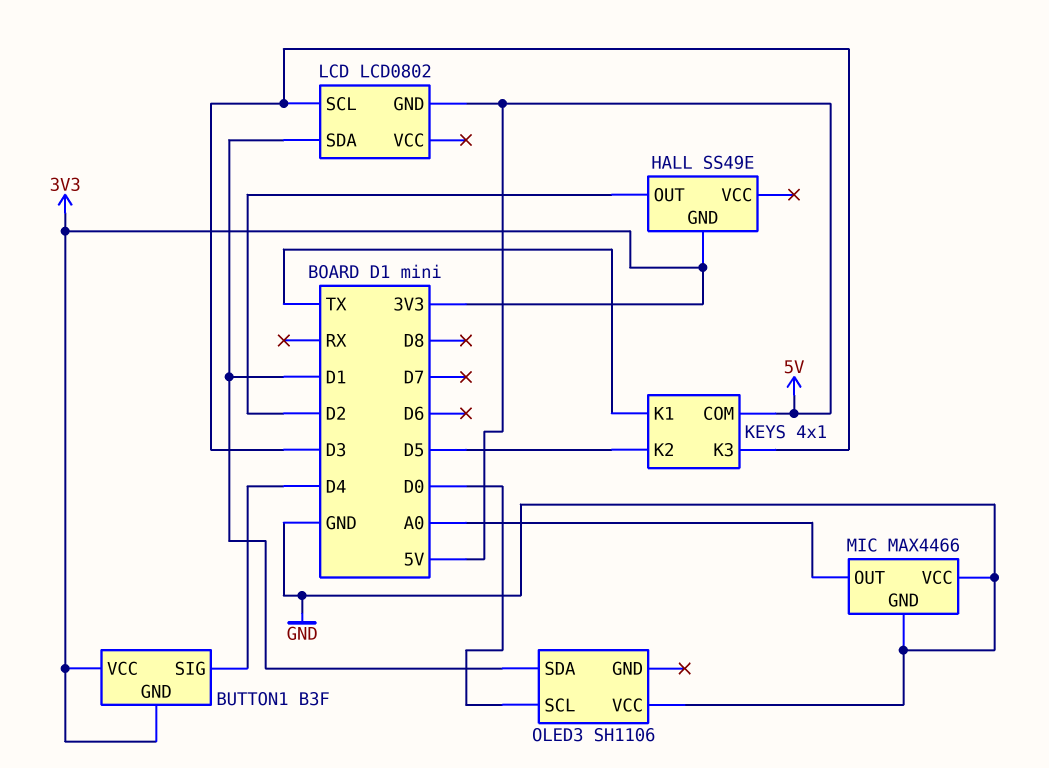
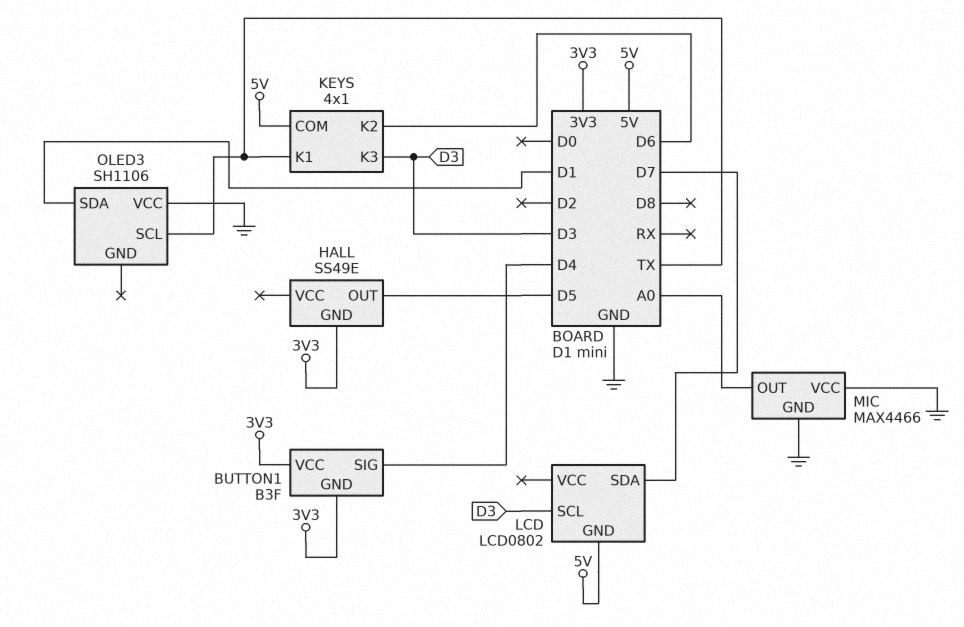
HALL pin OUT: D2 -> D5
KEYS pin K2: D5 -> D6
LCD pin SDA: D1 -> D7
OLED3 pin SCL: D0 -> TX

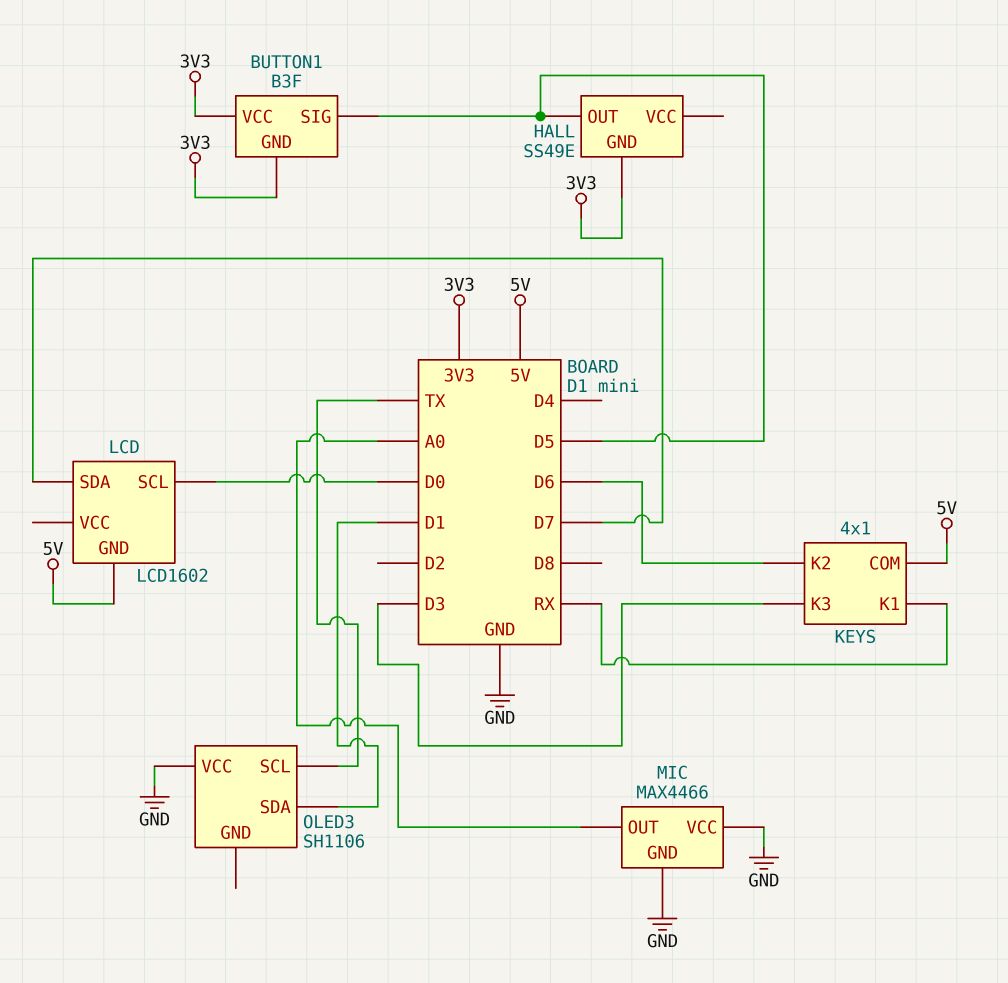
BUTTON1 pin SIG: D4 -> D5
KEYS pin K1: TX -> RX
LCD: LCD0802 -> LCD1602
LCD pin SCL: D3 -> D0

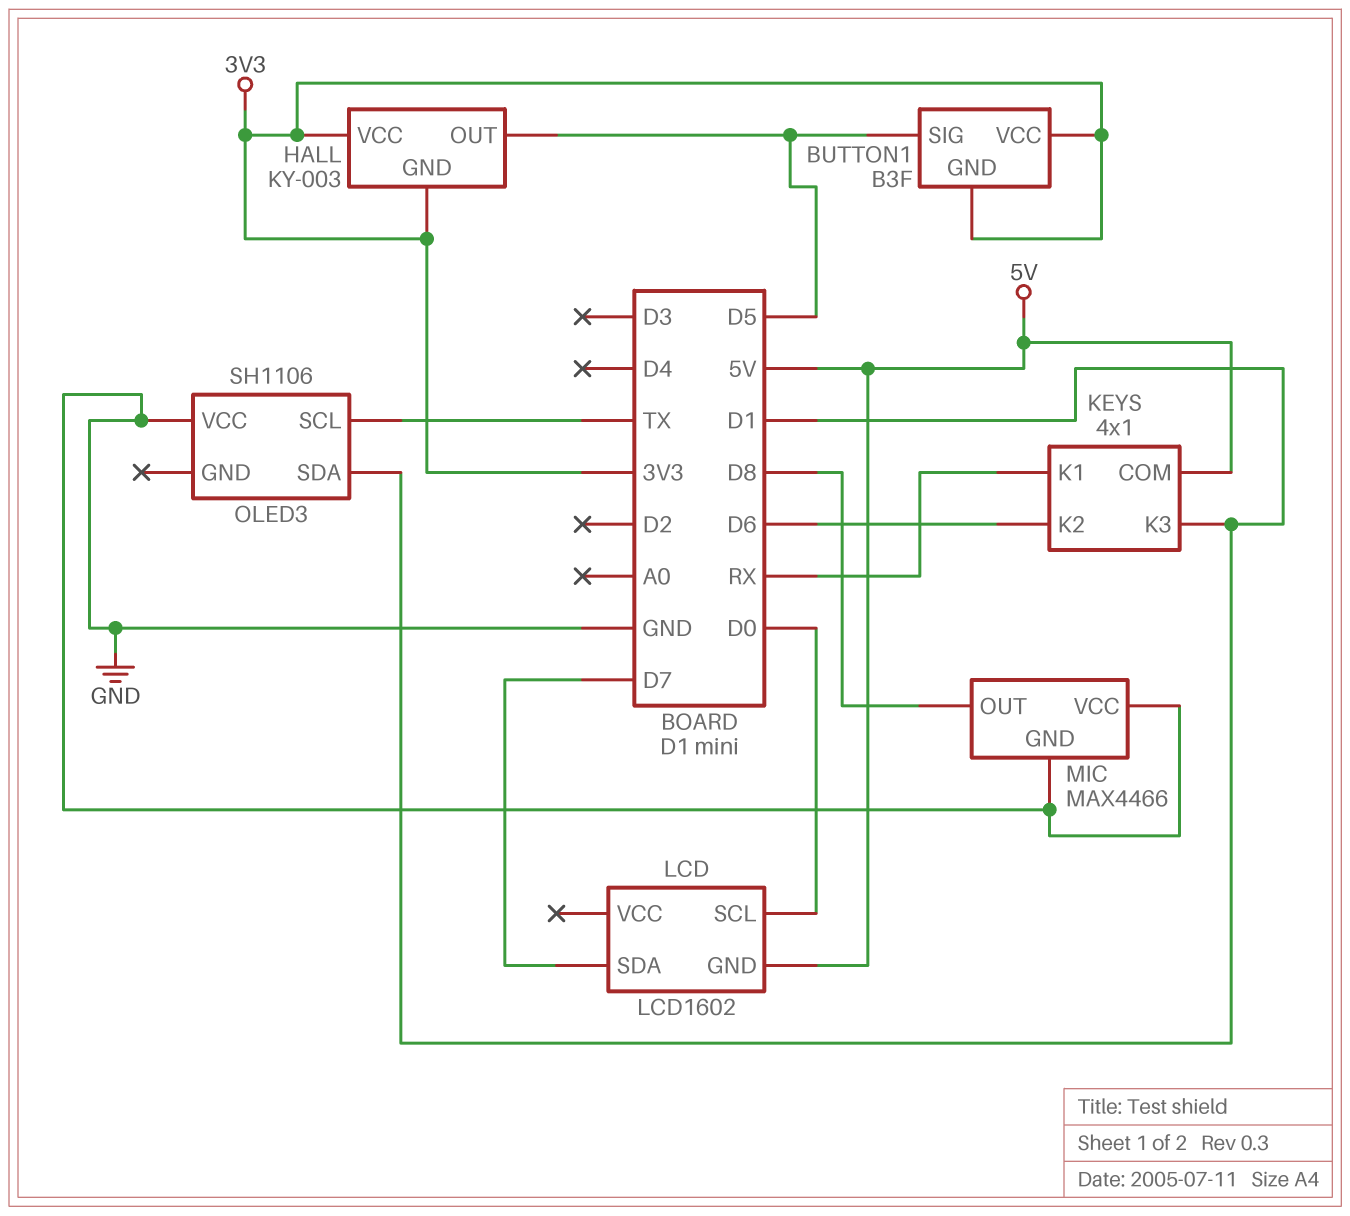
HALL: SS49E -> KY-003
HALL pin VCC: none -> 3V3
KEYS pin K3: D3 -> D1
MIC pin OUT: A0 -> D8

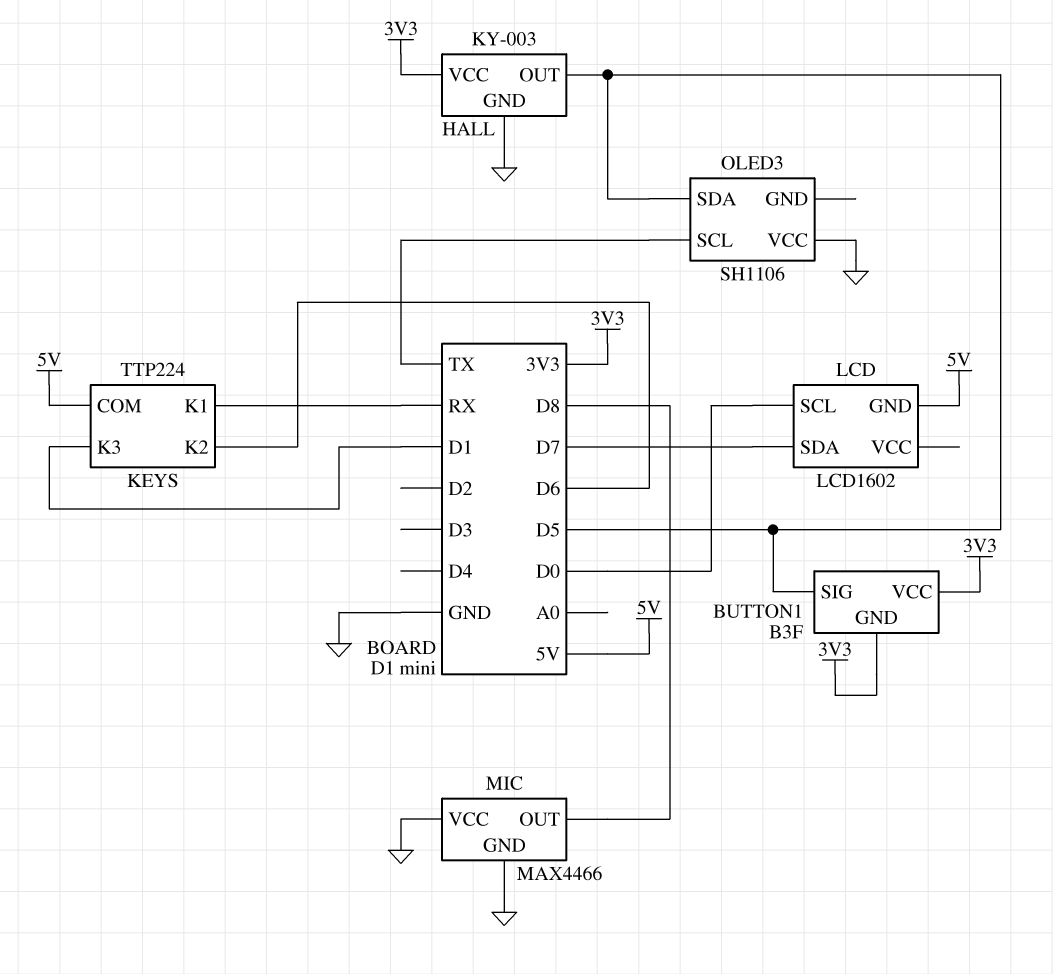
HALL pin GND: 3V3 -> GND
KEYS: 4x1 -> TTP224
OLED3 pin SDA: D1 -> D5

